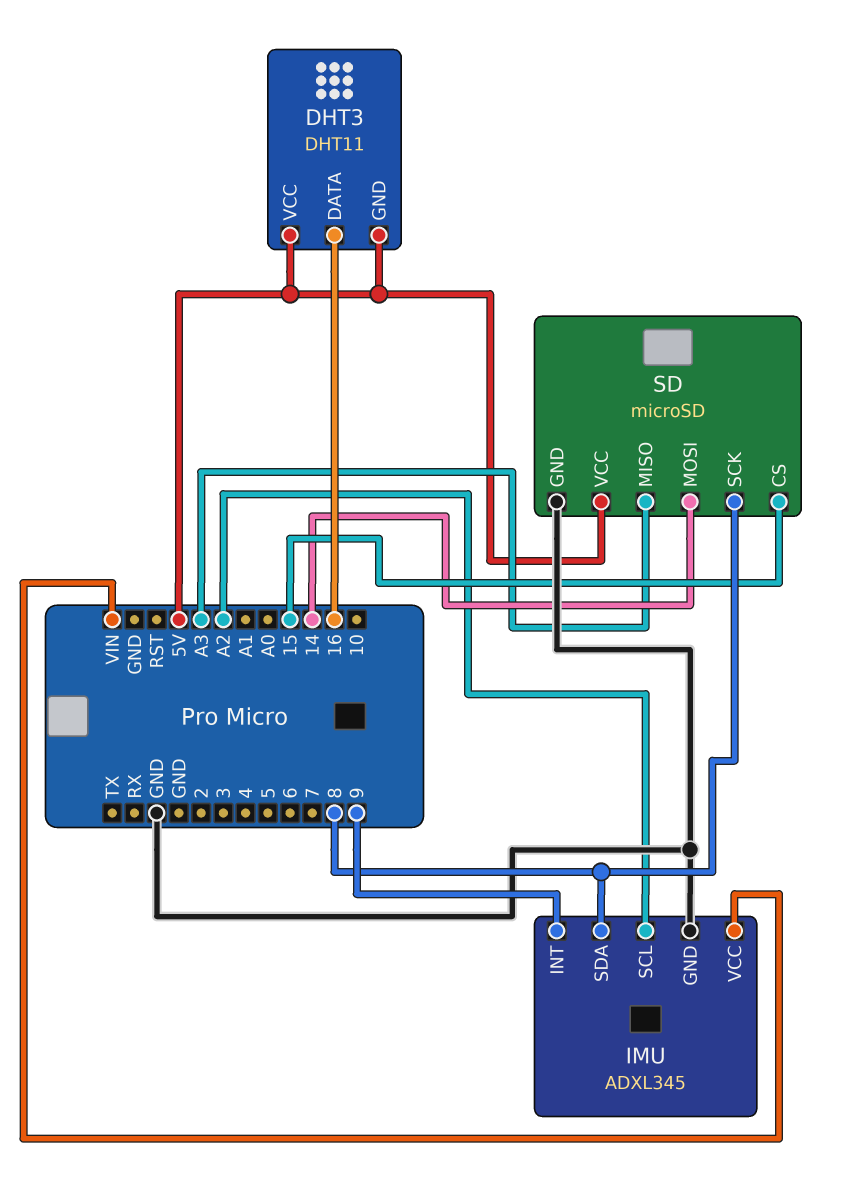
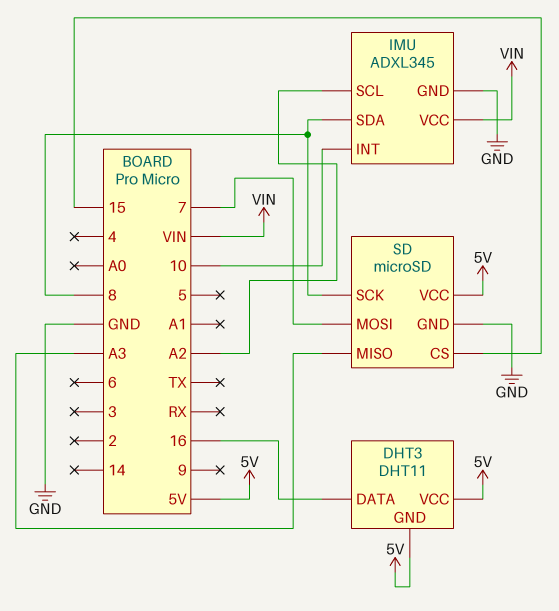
IMU pin INT: 9 -> 10
SD pin MOSI: 14 -> 7

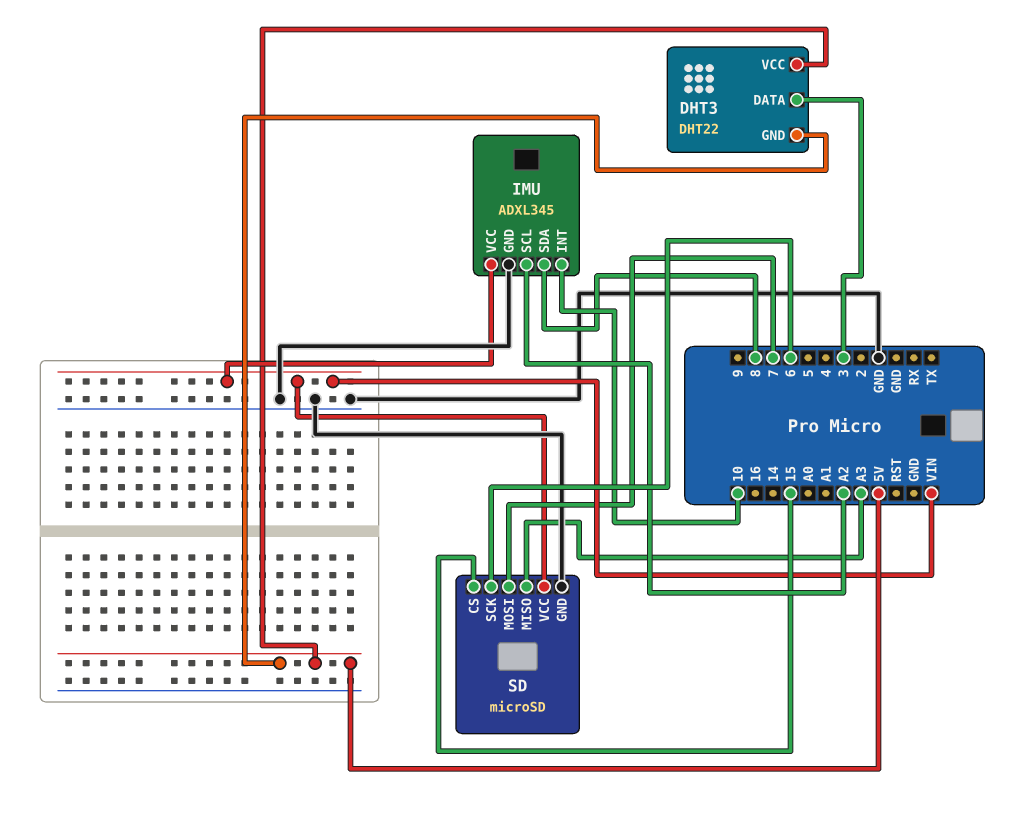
DHT3: DHT11 -> DHT22
DHT3 pin DATA: 16 -> 3
SD pin SCK: 8 -> 6
SD pin VCC: 5V -> VIN

